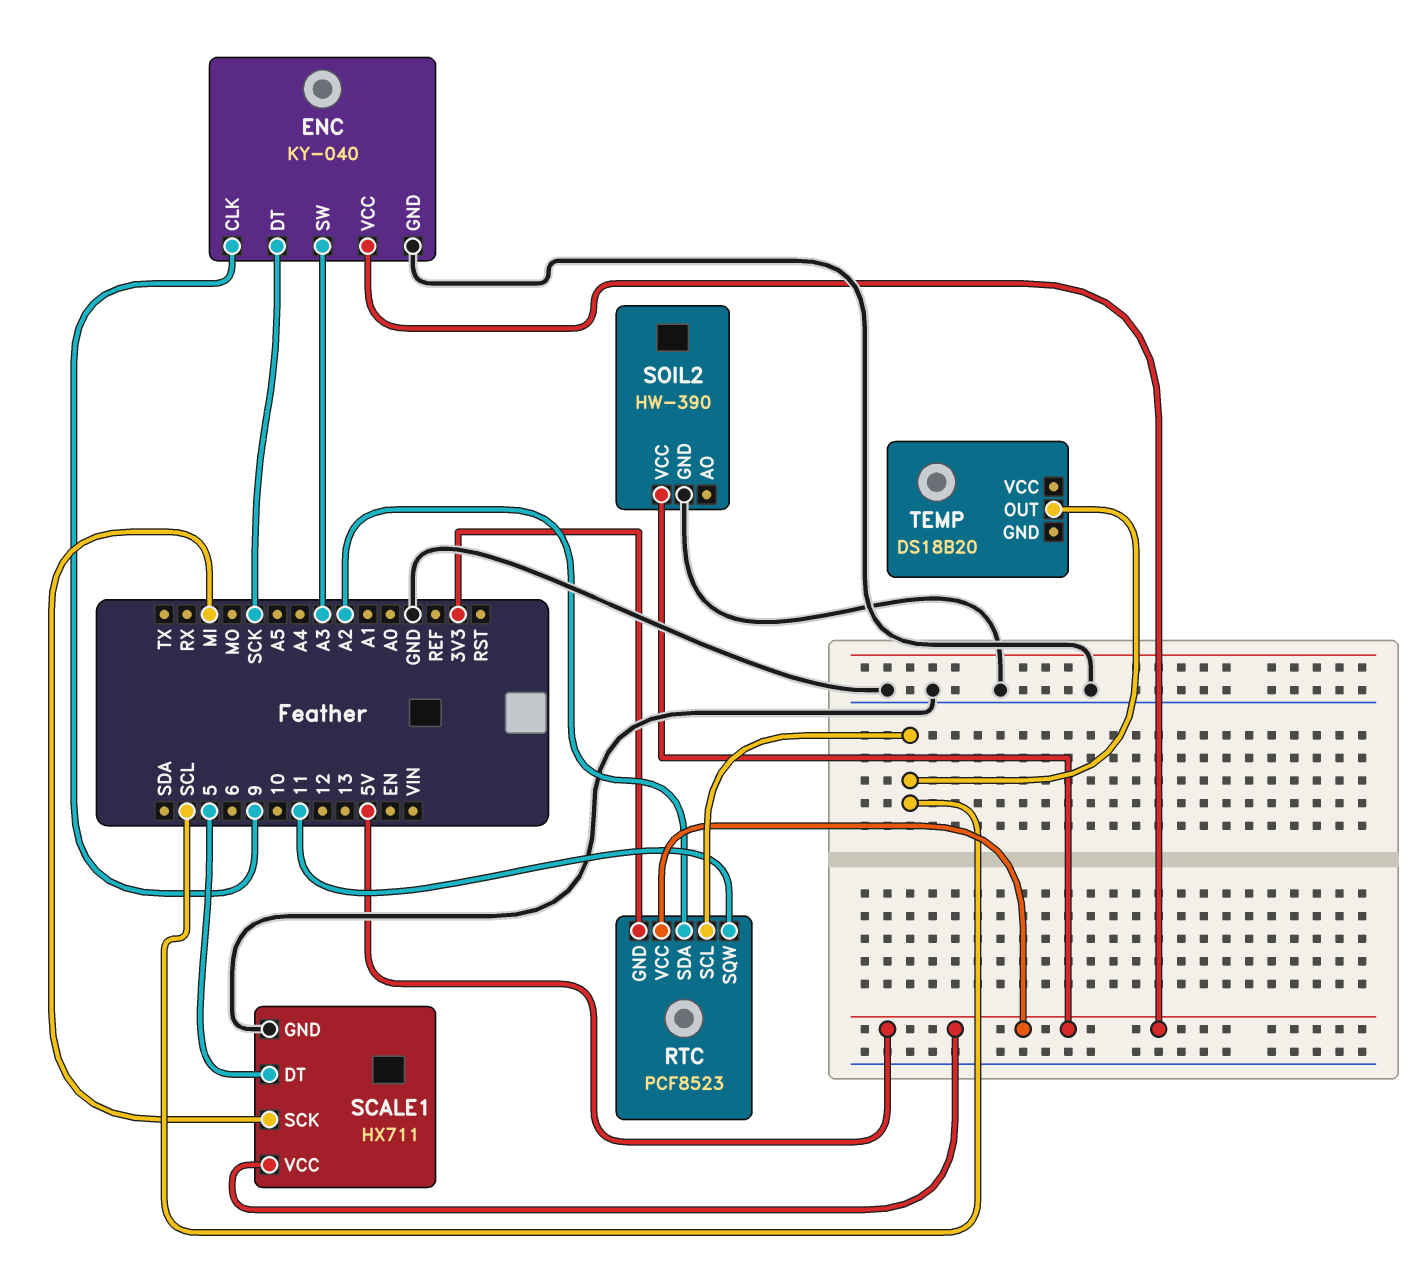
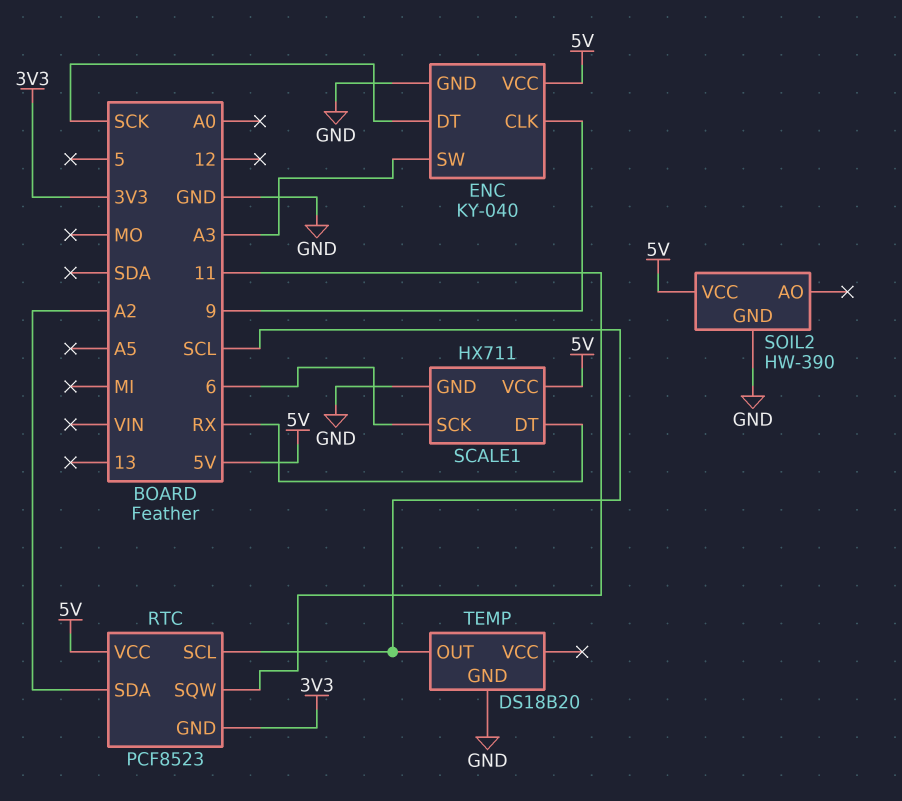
SCALE1 pin DT: 5 -> RX
SCALE1 pin SCK: MI -> 6
TEMP pin GND: none -> GND

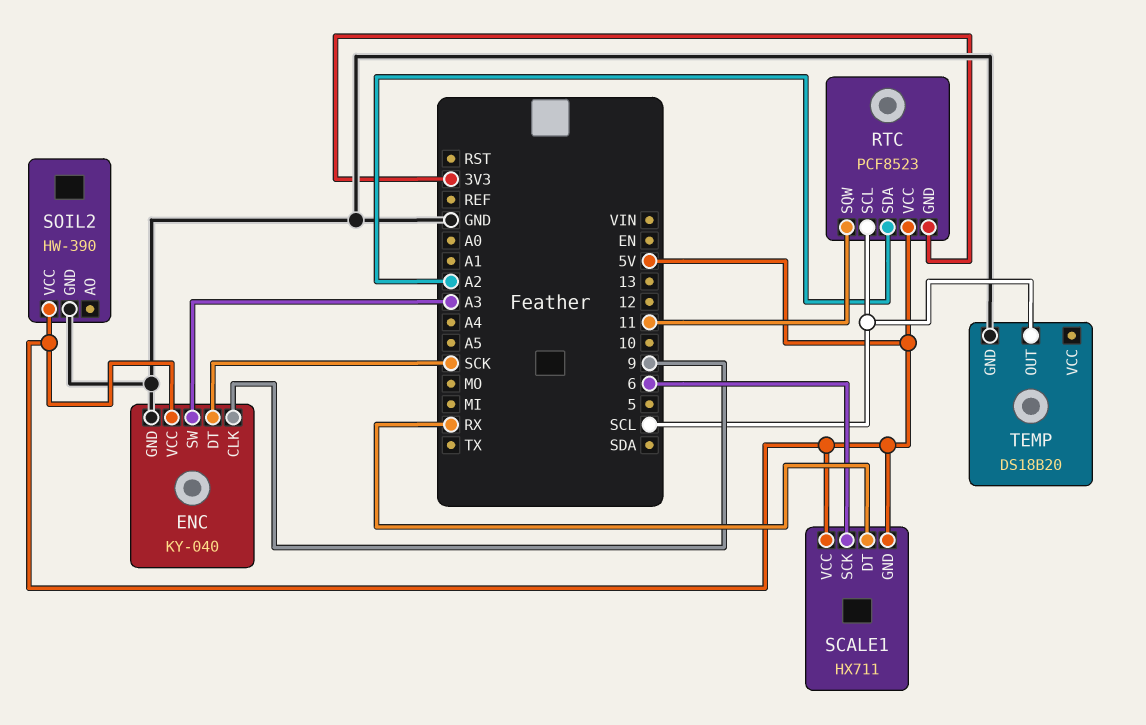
SCALE1 pin GND: GND -> 5V

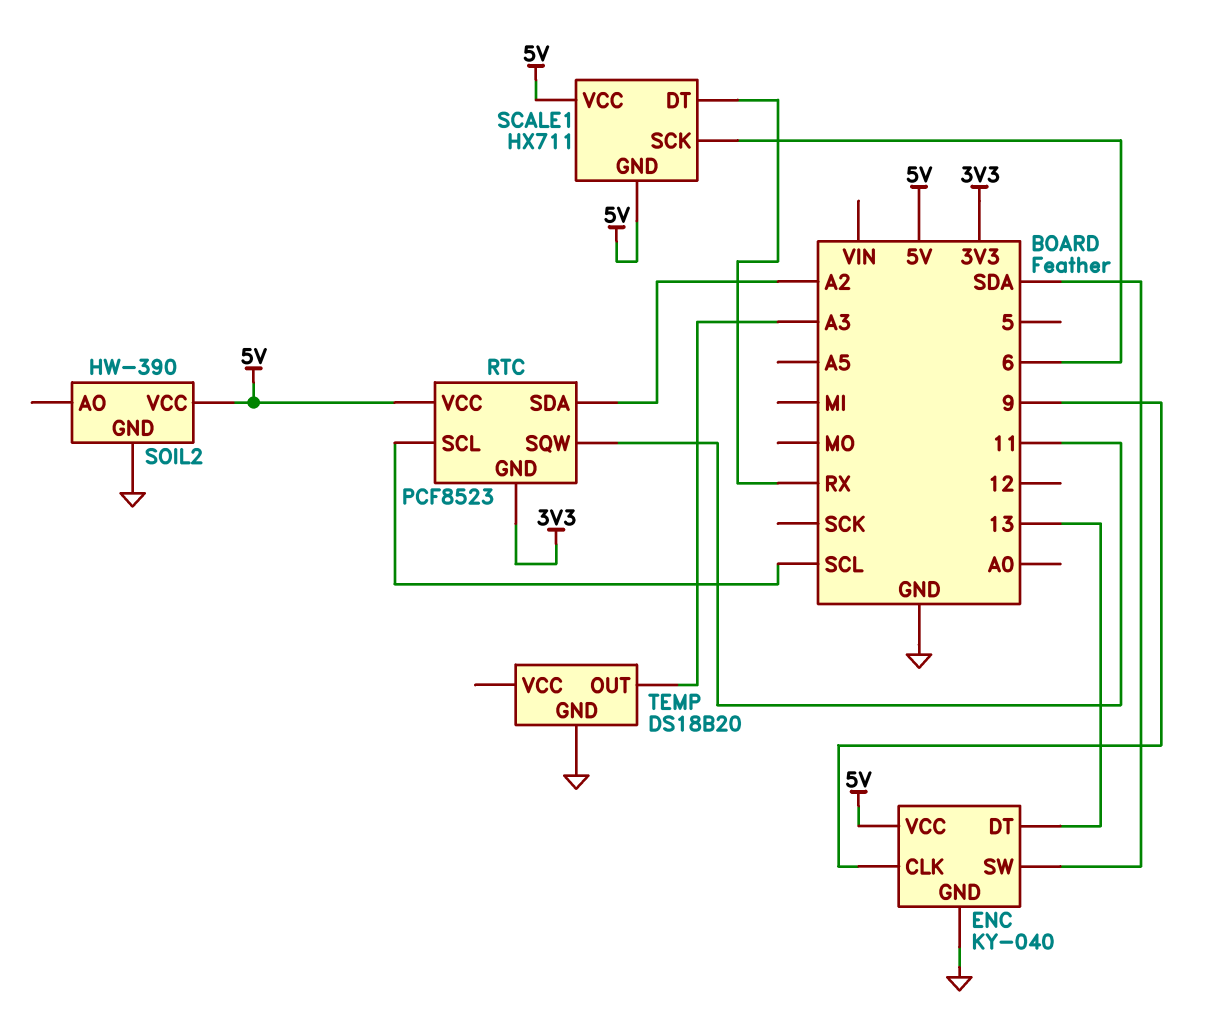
ENC pin DT: SCK -> 13
ENC pin SW: A3 -> SDA
TEMP pin OUT: SCL -> A3

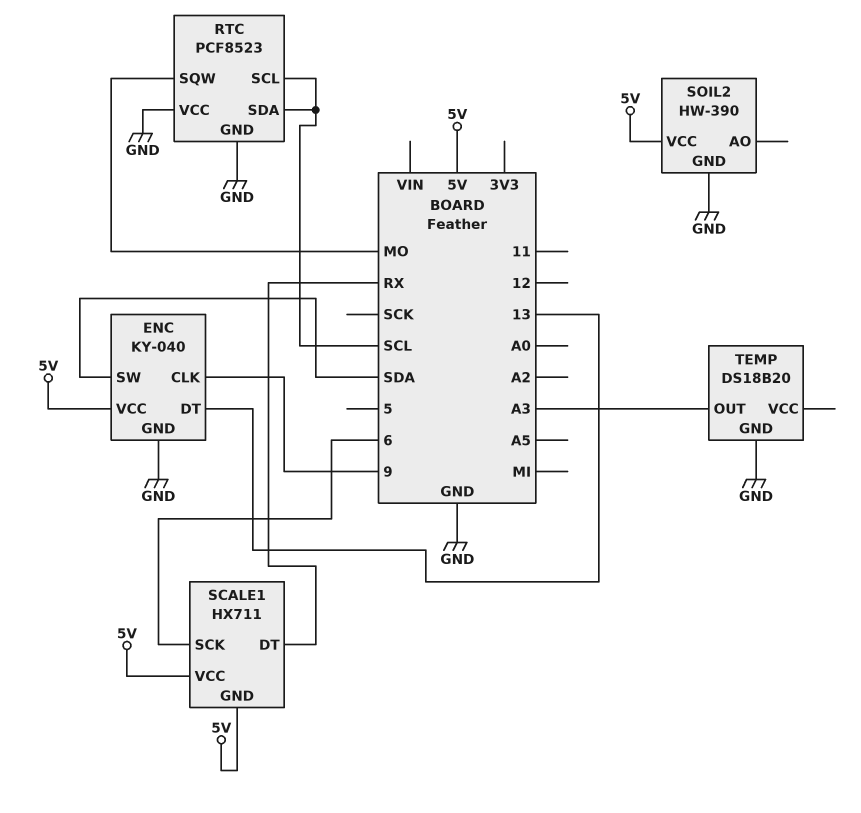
RTC pin GND: 3V3 -> GND
RTC pin SDA: A2 -> SCL
RTC pin SQW: 11 -> MO
RTC pin VCC: 5V -> GND

